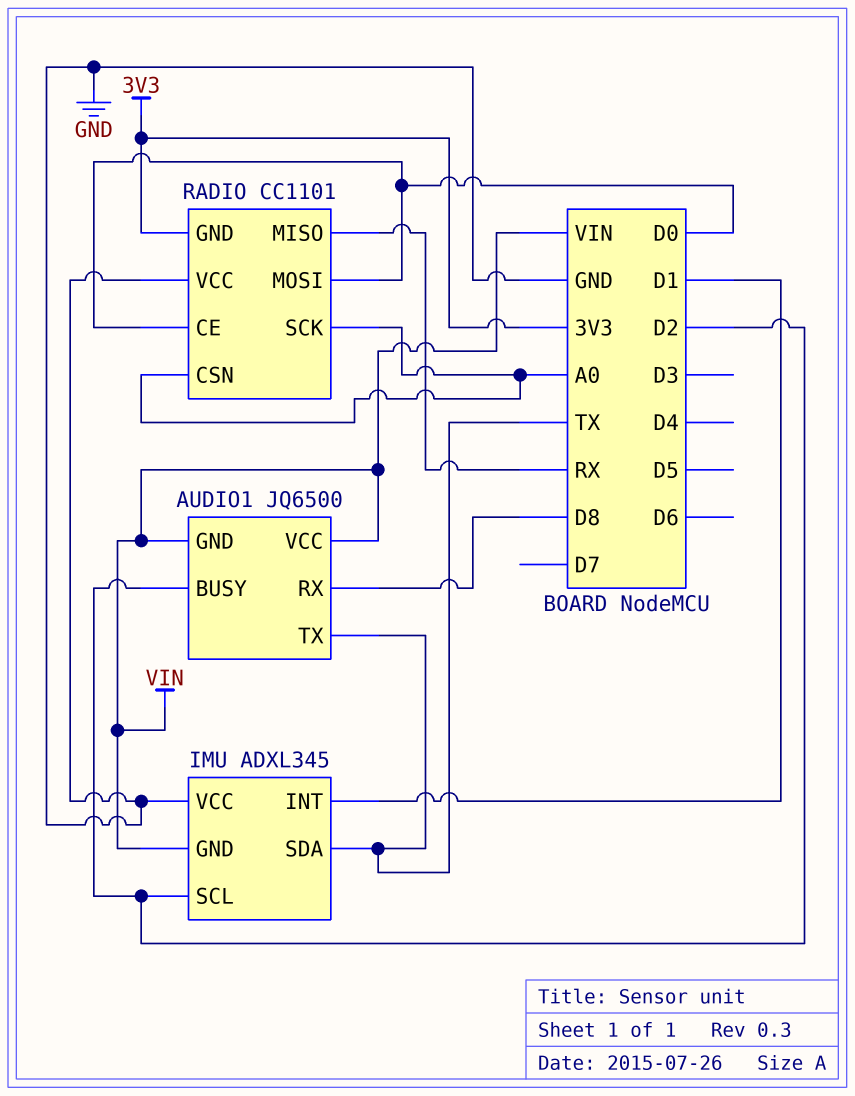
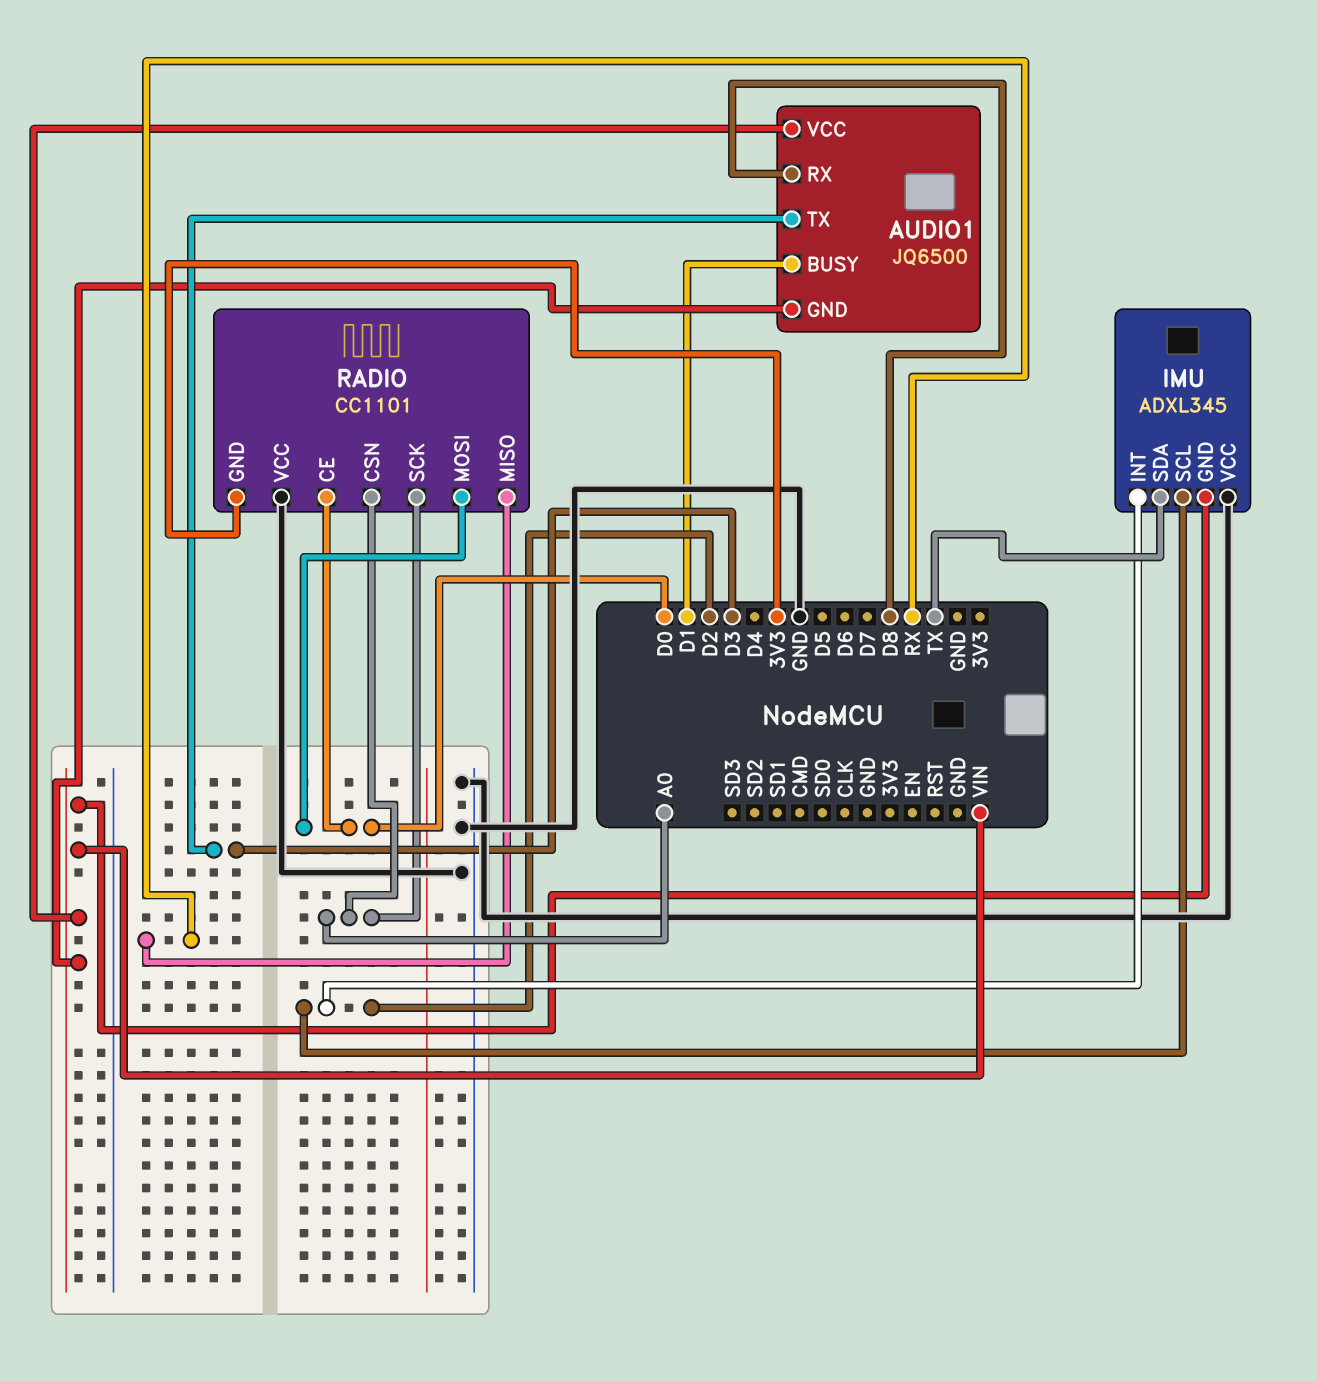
AUDIO1 pin BUSY: D2 -> D1
AUDIO1 pin TX: TX -> D3
IMU pin INT: D1 -> D2

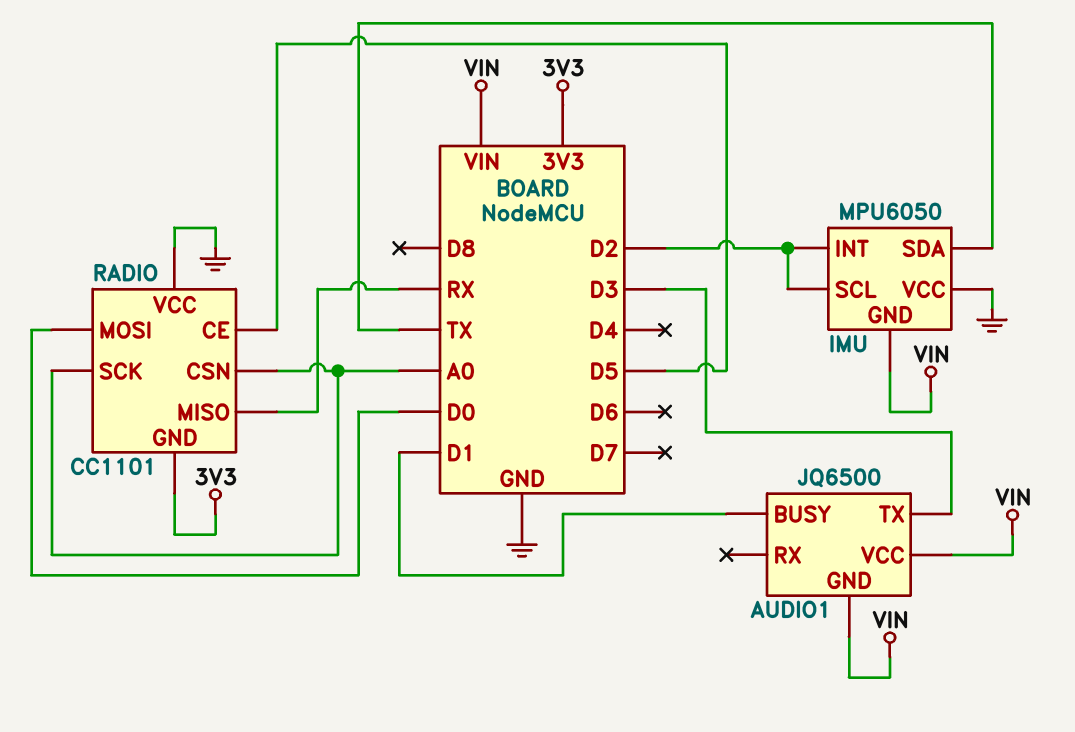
AUDIO1 pin RX: D8 -> none
IMU: ADXL345 -> MPU6050
RADIO pin CE: D0 -> D5

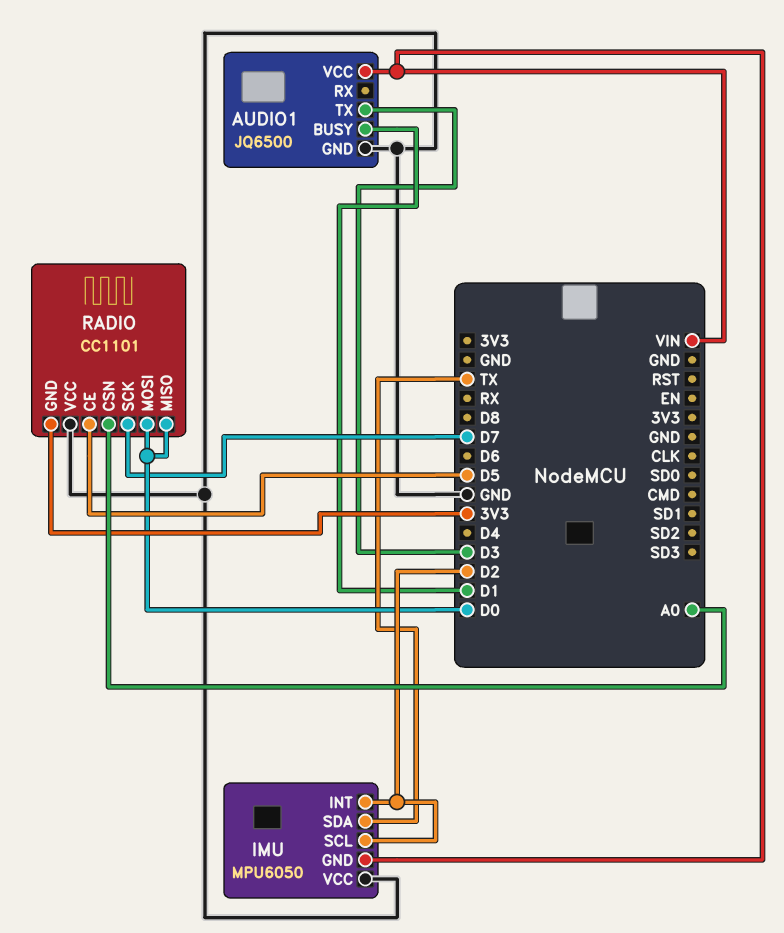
AUDIO1 pin GND: VIN -> GND
RADIO pin MISO: RX -> D0
RADIO pin SCK: A0 -> D7

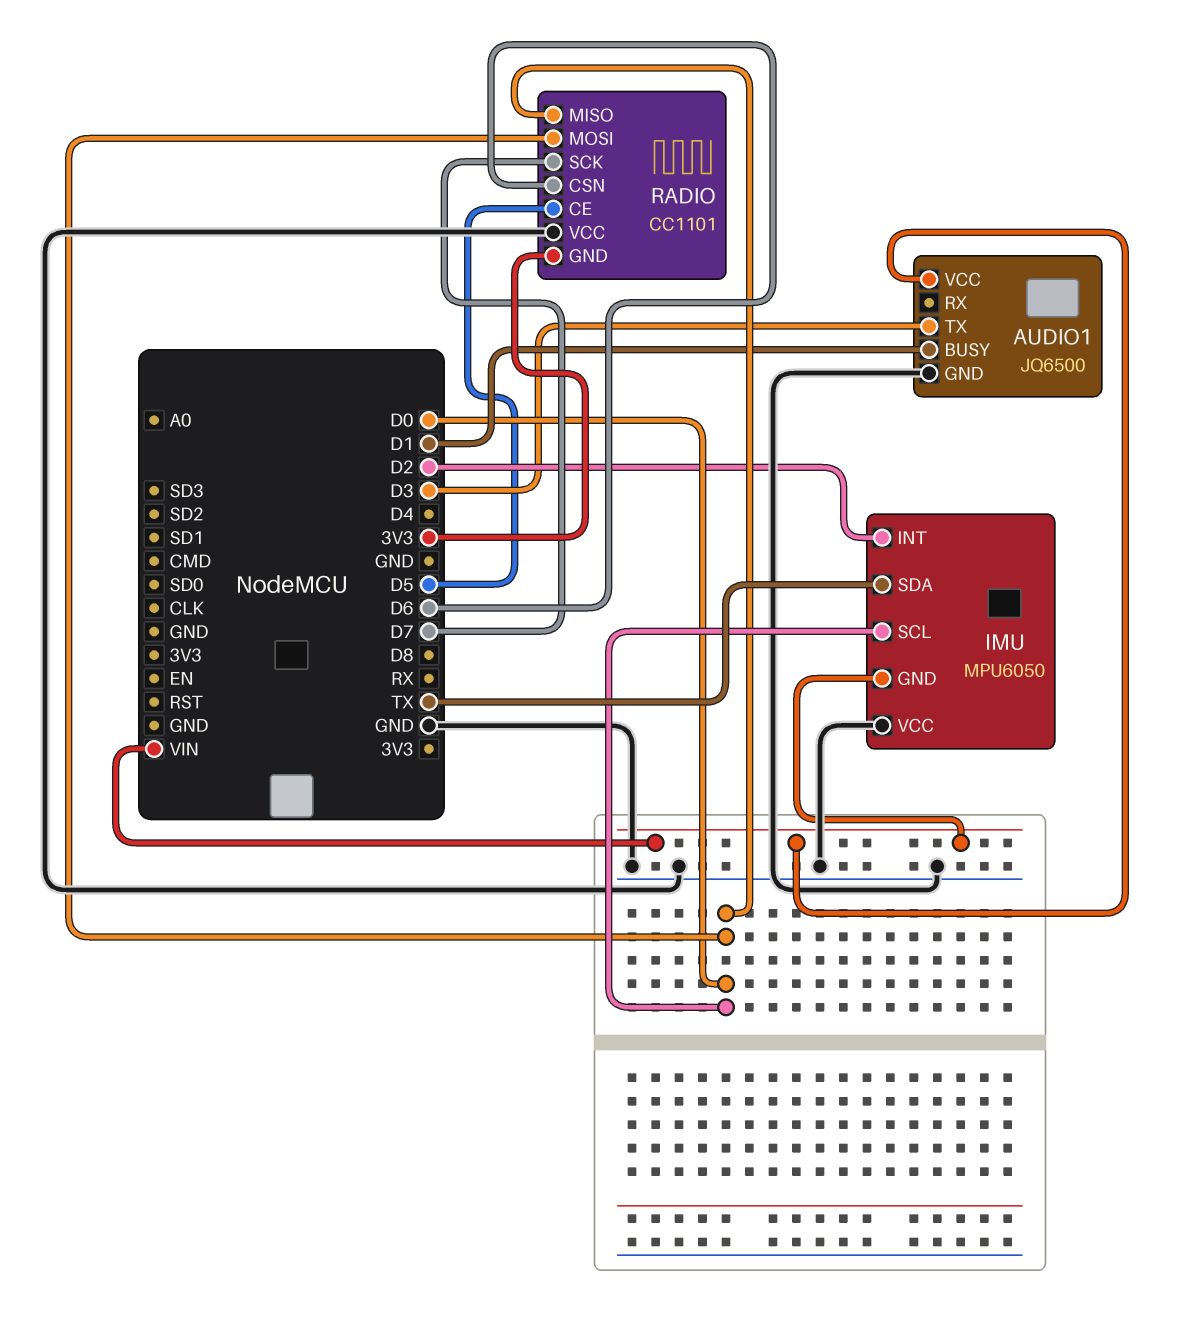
IMU pin SCL: D2 -> D0
RADIO pin CSN: A0 -> D6

